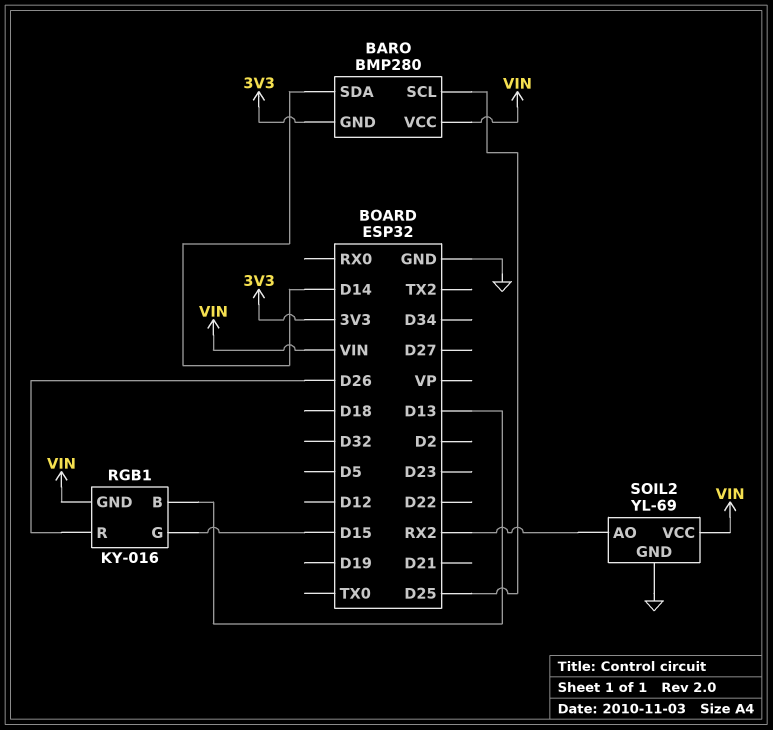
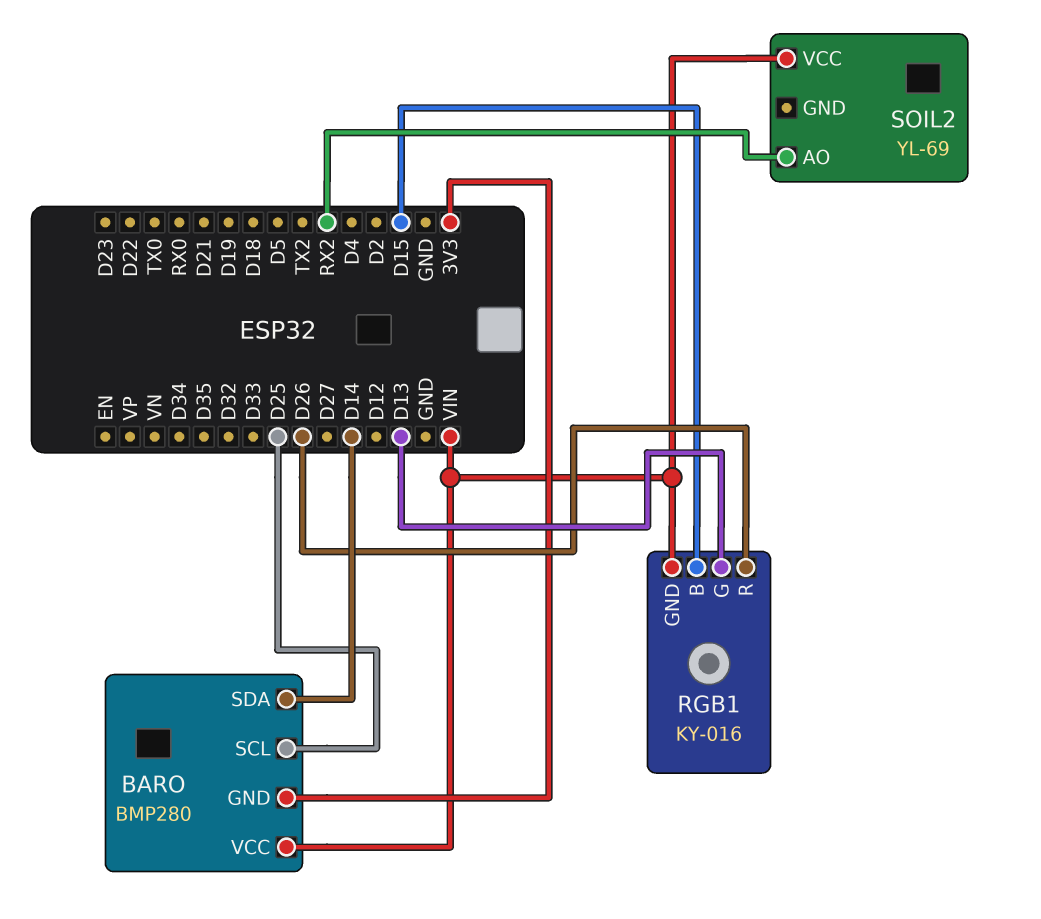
RGB1 pin B: D13 -> D15
RGB1 pin G: D15 -> D13
SOIL2 pin GND: GND -> none

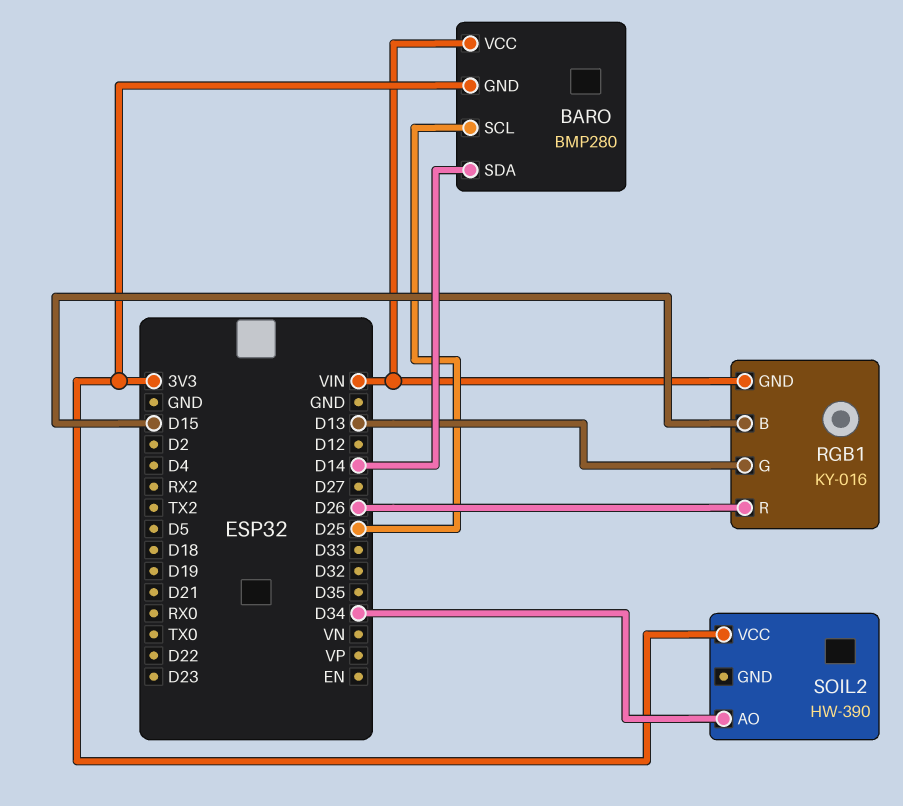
SOIL2: YL-69 -> HW-390
SOIL2 pin AO: RX2 -> D34
SOIL2 pin VCC: VIN -> 3V3

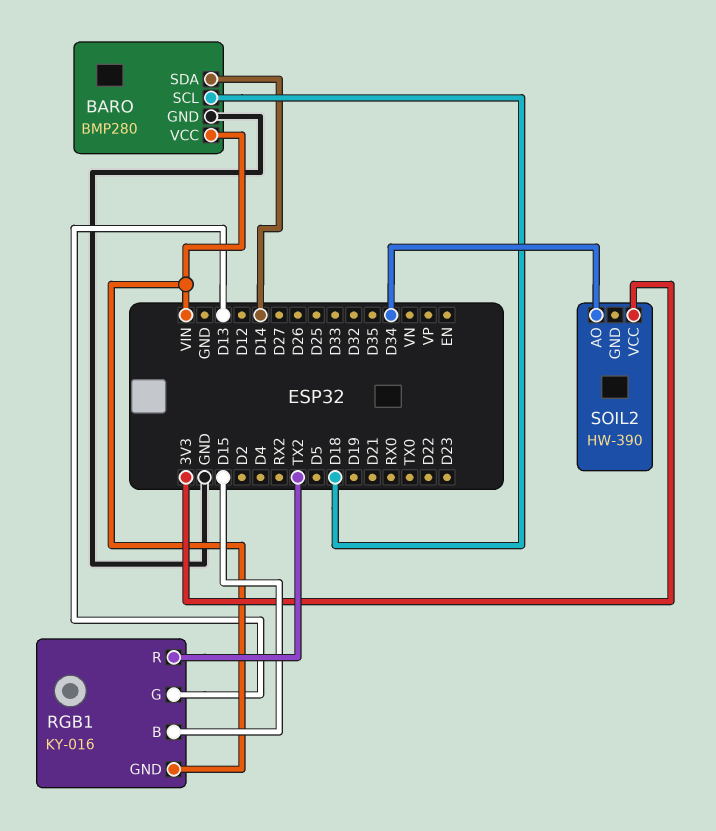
BARO pin GND: 3V3 -> GND
BARO pin SCL: D25 -> D18
RGB1 pin R: D26 -> TX2

